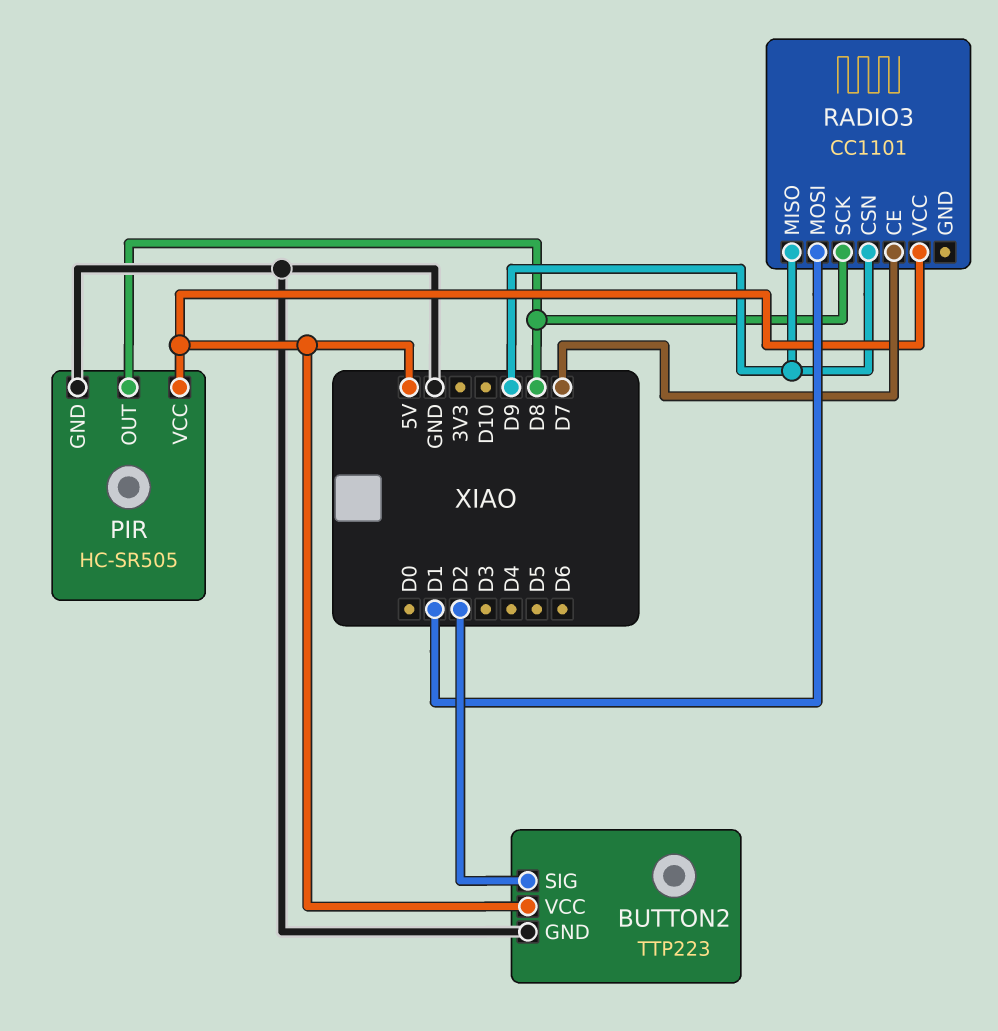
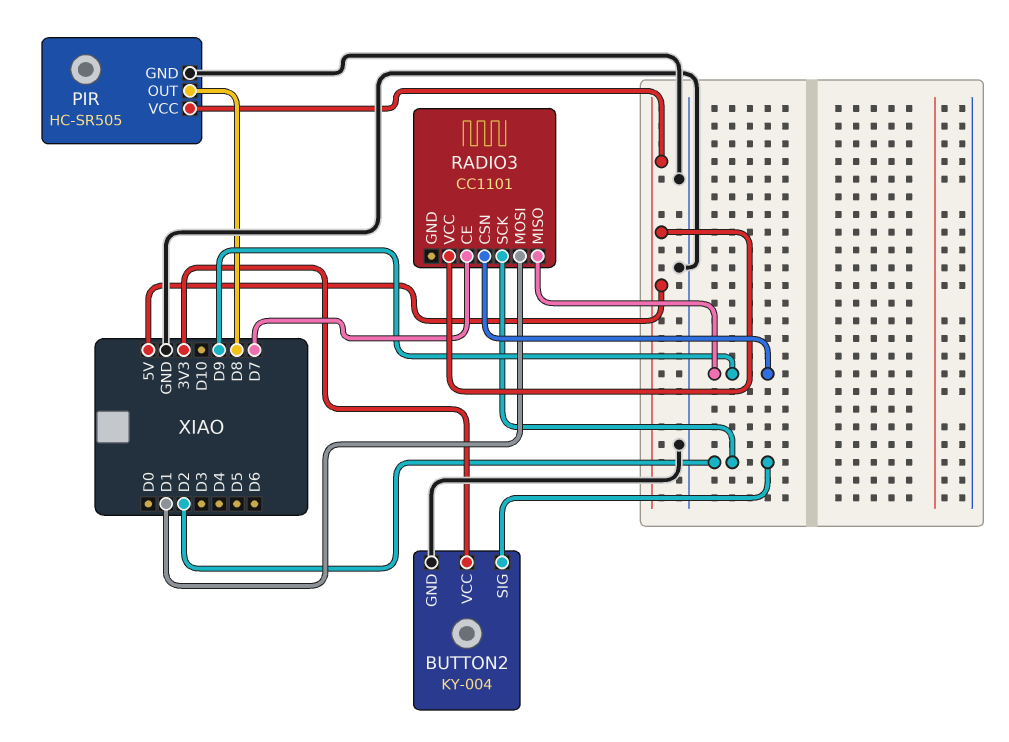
BUTTON2: TTP223 -> KY-004
BUTTON2 pin VCC: 5V -> 3V3
RADIO3 pin SCK: D8 -> D2

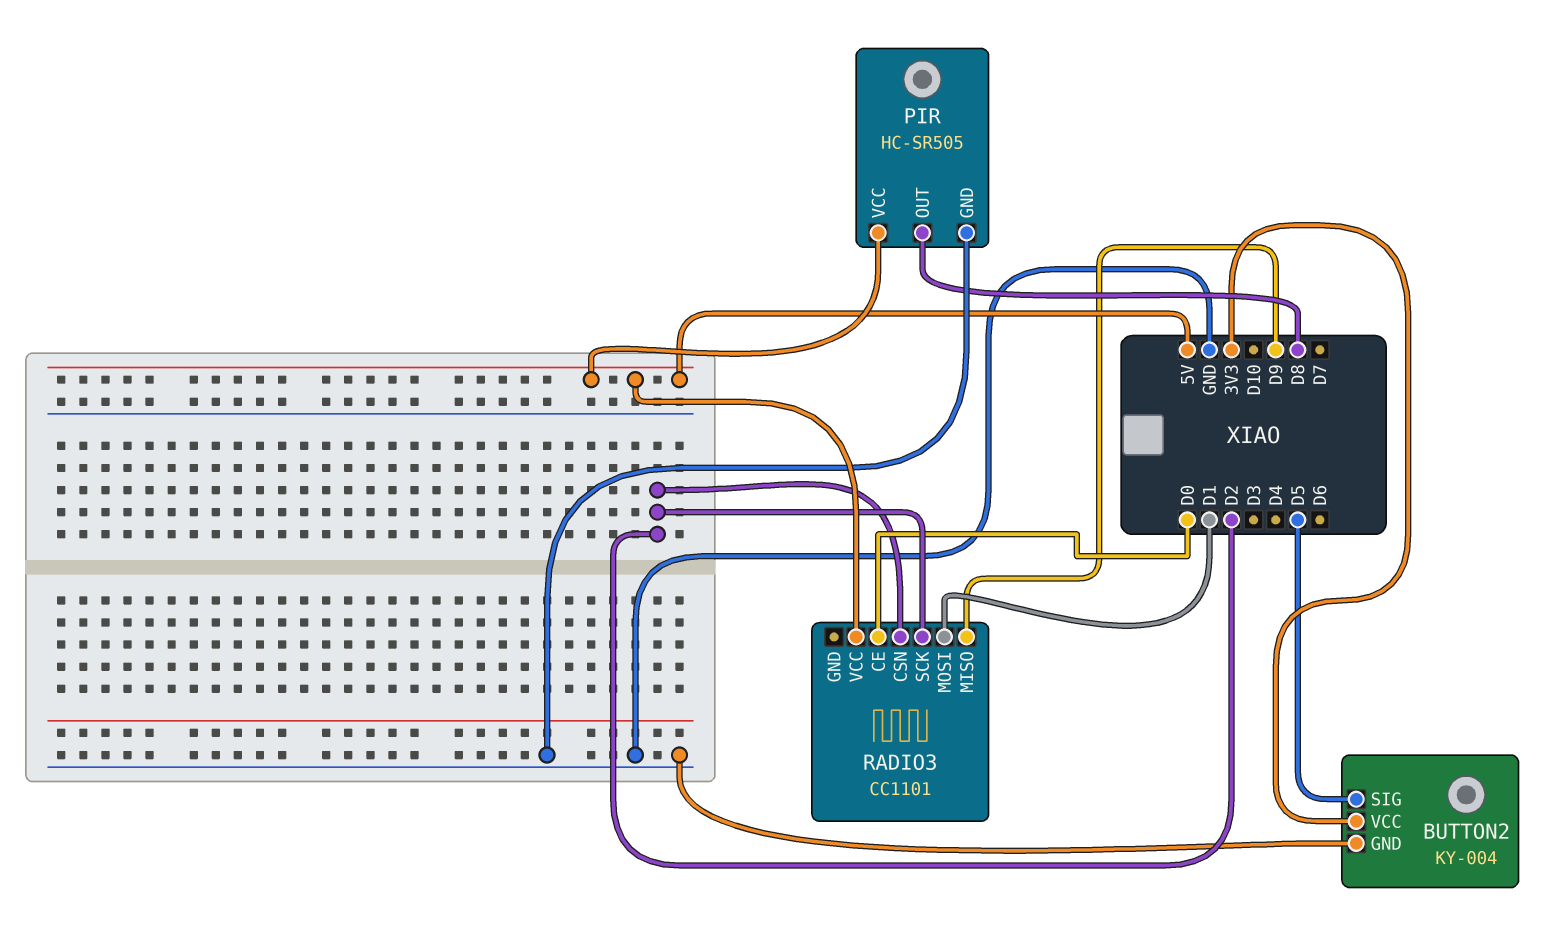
BUTTON2 pin SIG: D2 -> D5
RADIO3 pin CE: D7 -> D0
RADIO3 pin CSN: D9 -> D2

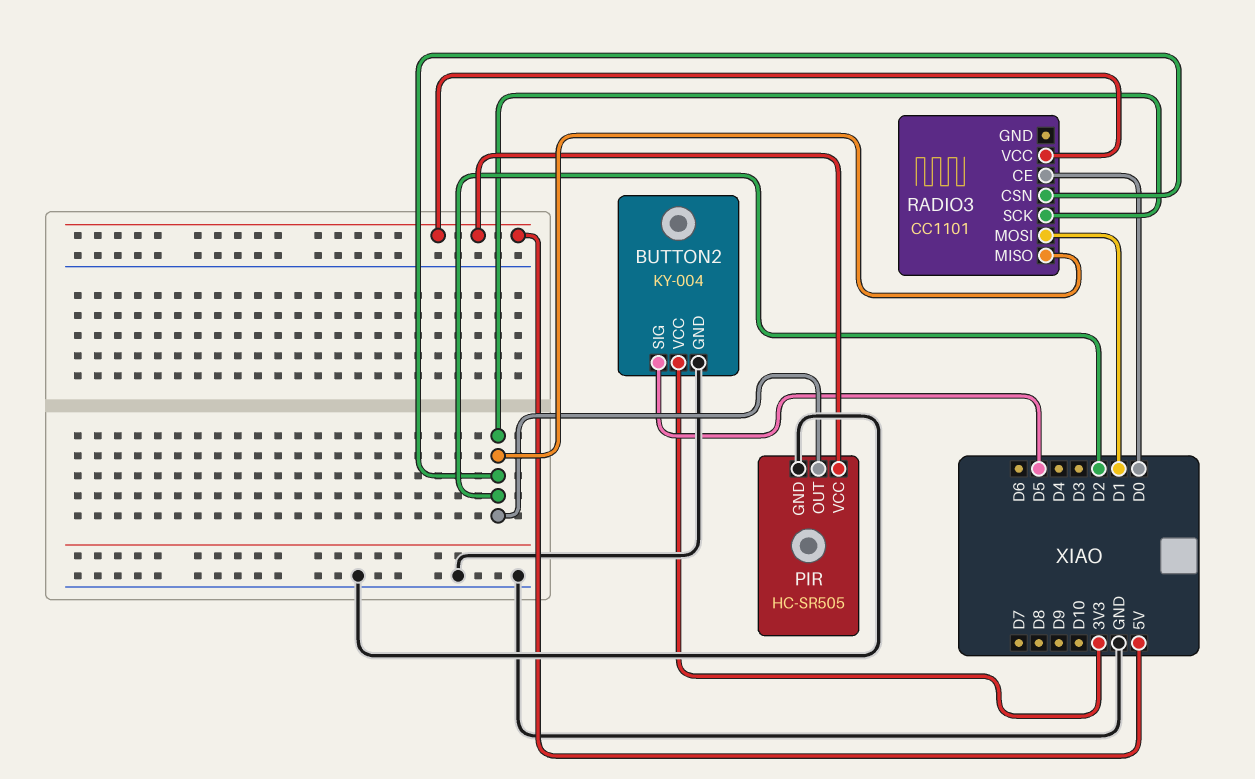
PIR pin OUT: D8 -> D2
RADIO3 pin MISO: D9 -> D2

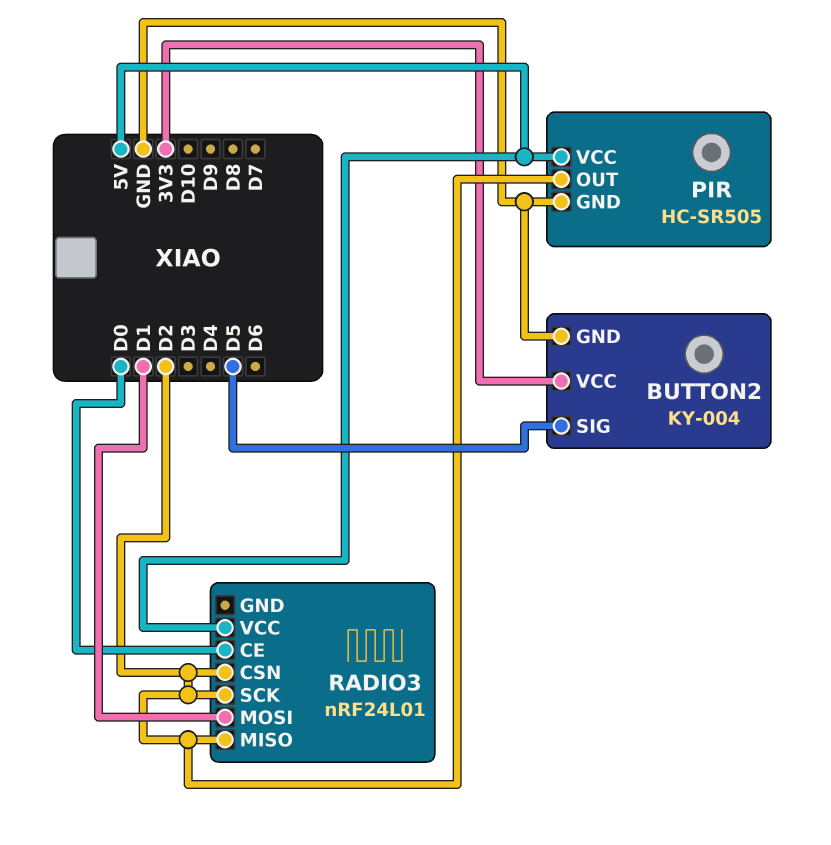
RADIO3: CC1101 -> nRF24L01

